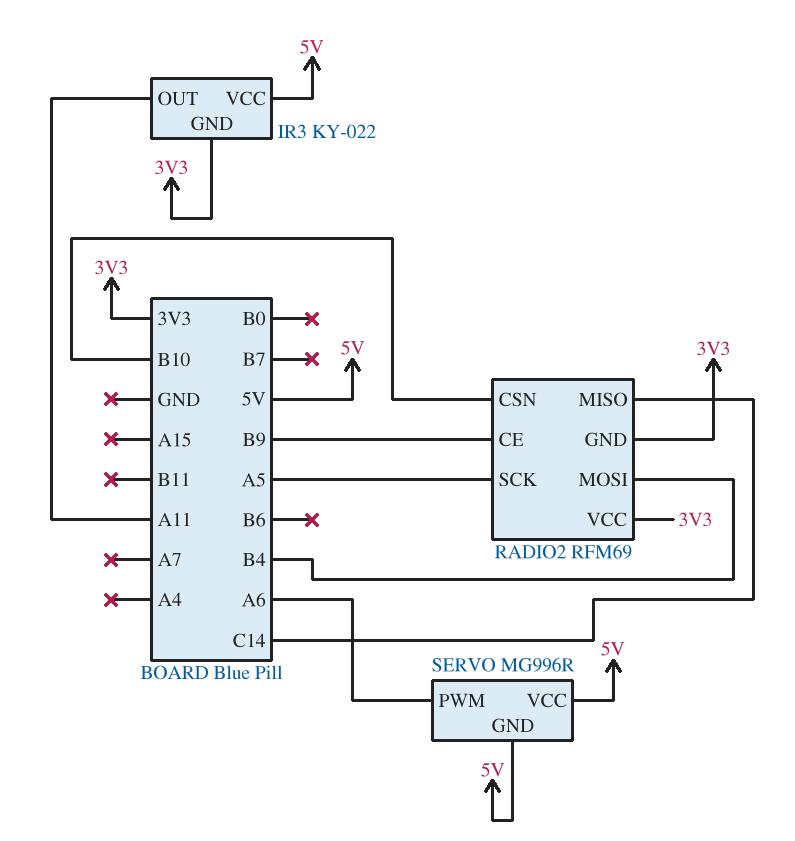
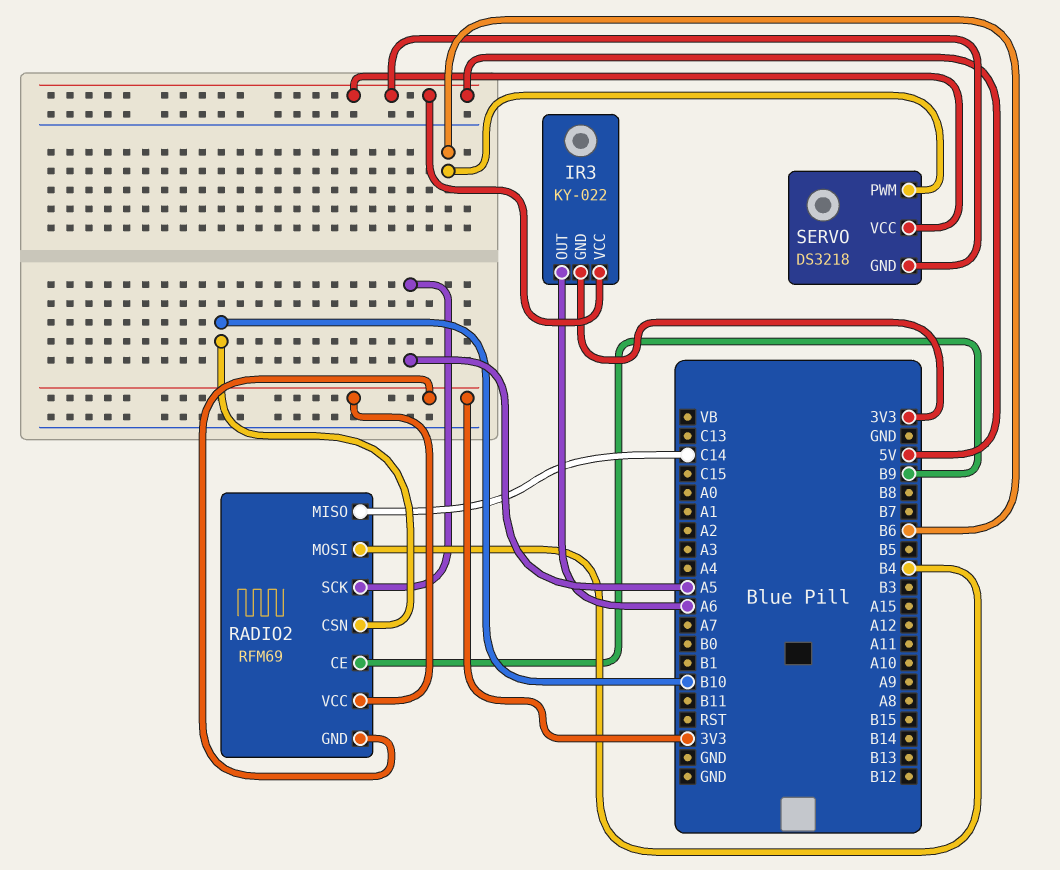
IR3 pin OUT: A11 -> A6
SERVO: MG996R -> DS3218
SERVO pin PWM: A6 -> B6

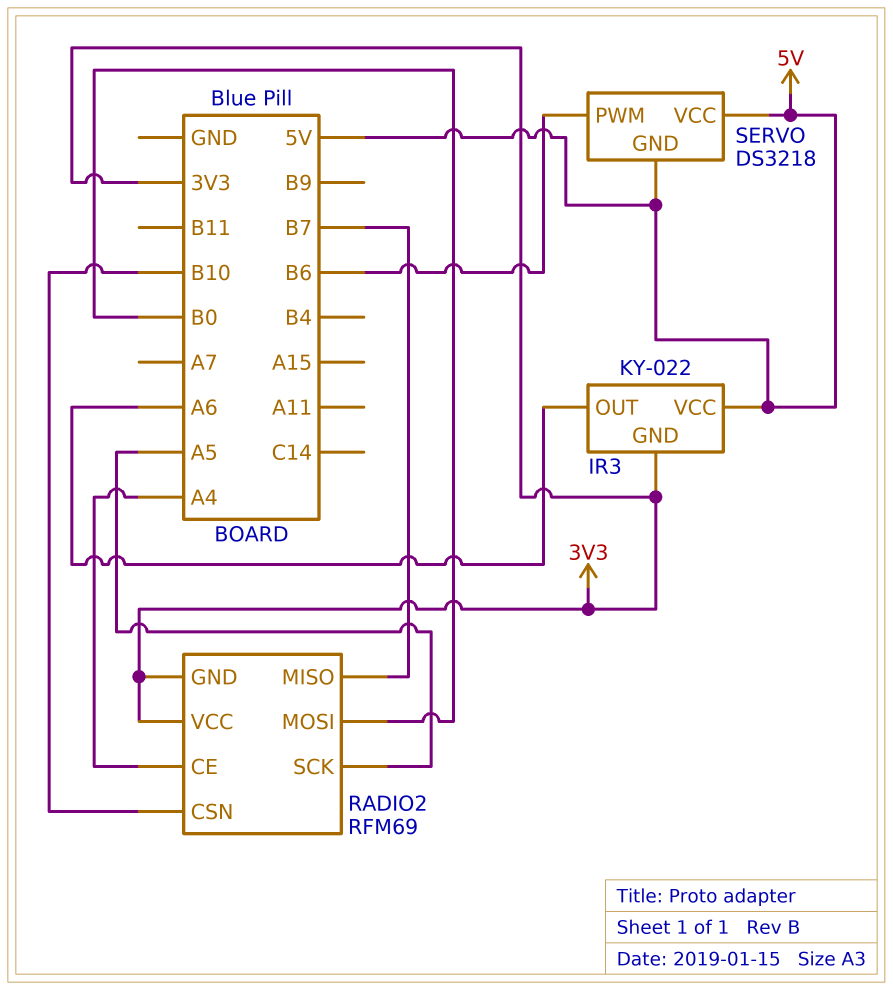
RADIO2 pin CE: B9 -> A4
RADIO2 pin MISO: C14 -> B7
RADIO2 pin MOSI: B4 -> B0

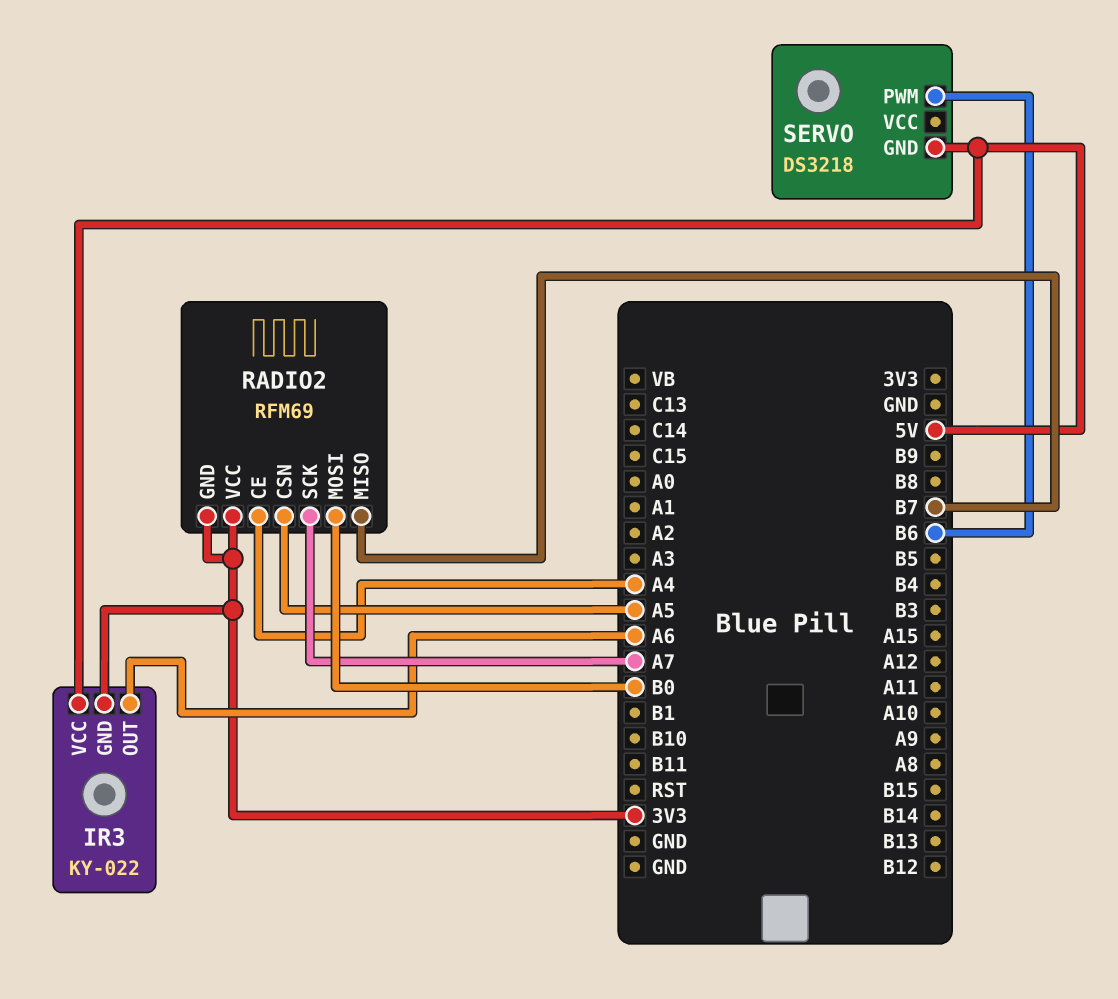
RADIO2 pin CSN: B10 -> A5
RADIO2 pin SCK: A5 -> A7
SERVO pin VCC: 5V -> none

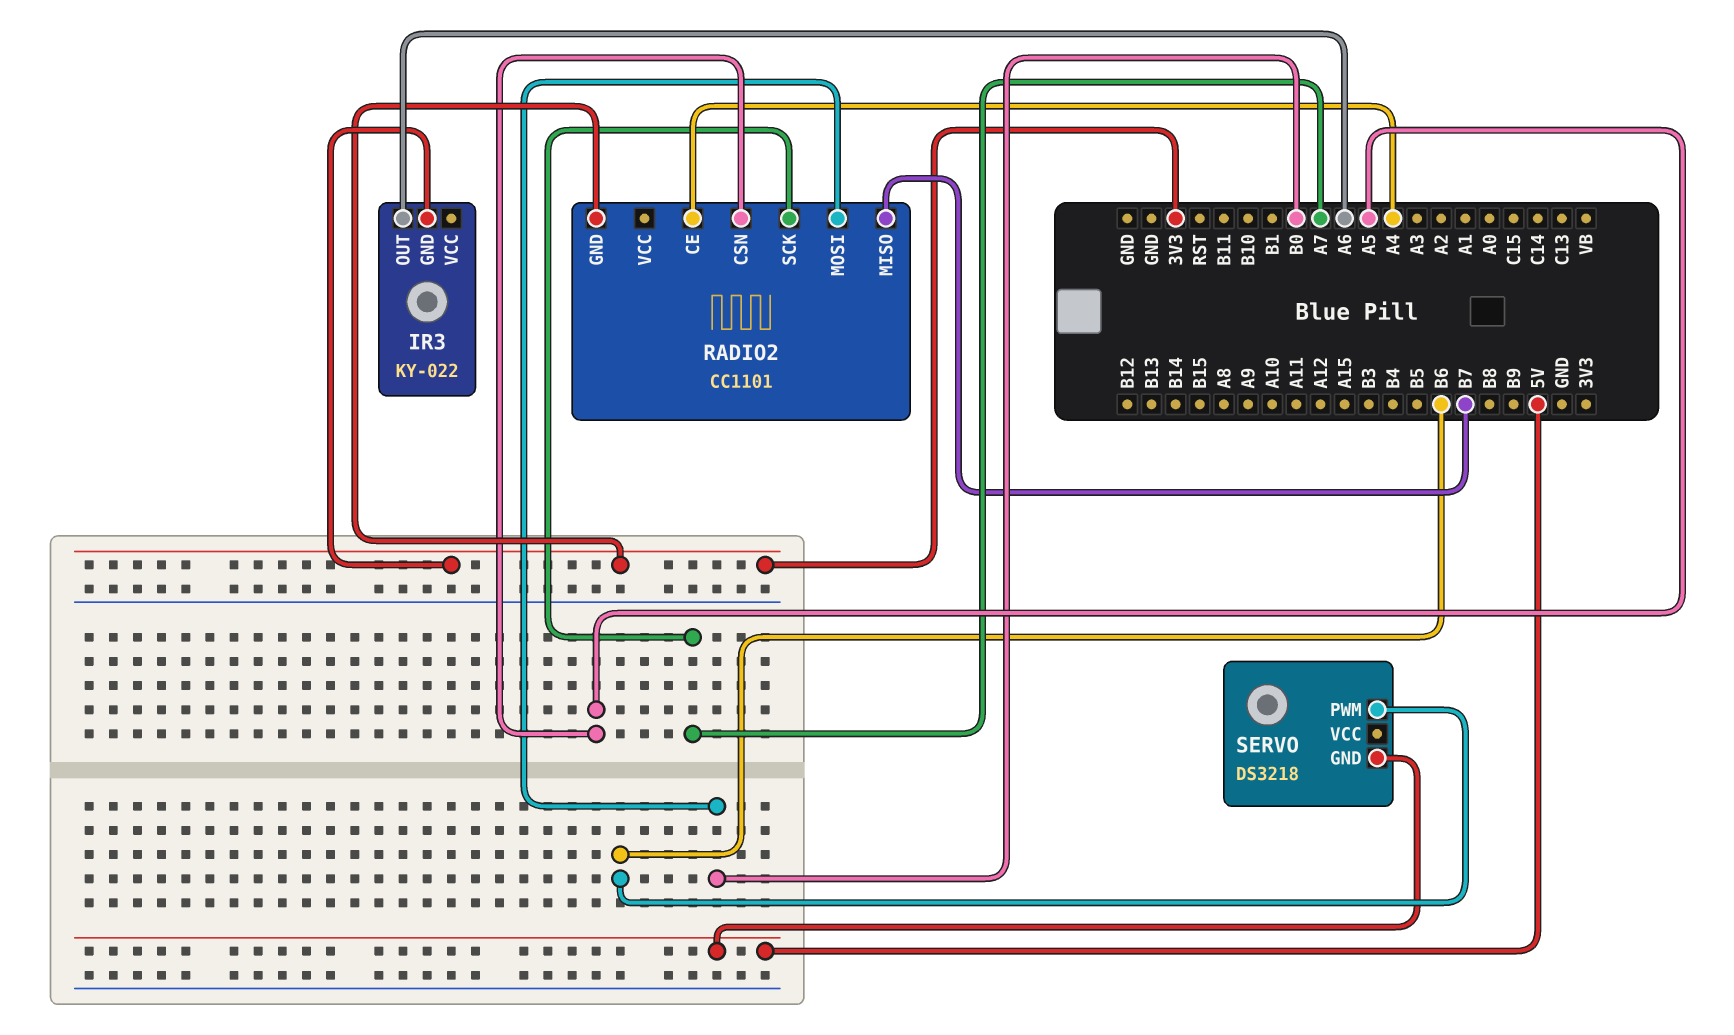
IR3 pin VCC: 5V -> none
RADIO2: RFM69 -> CC1101
RADIO2 pin VCC: 3V3 -> none

